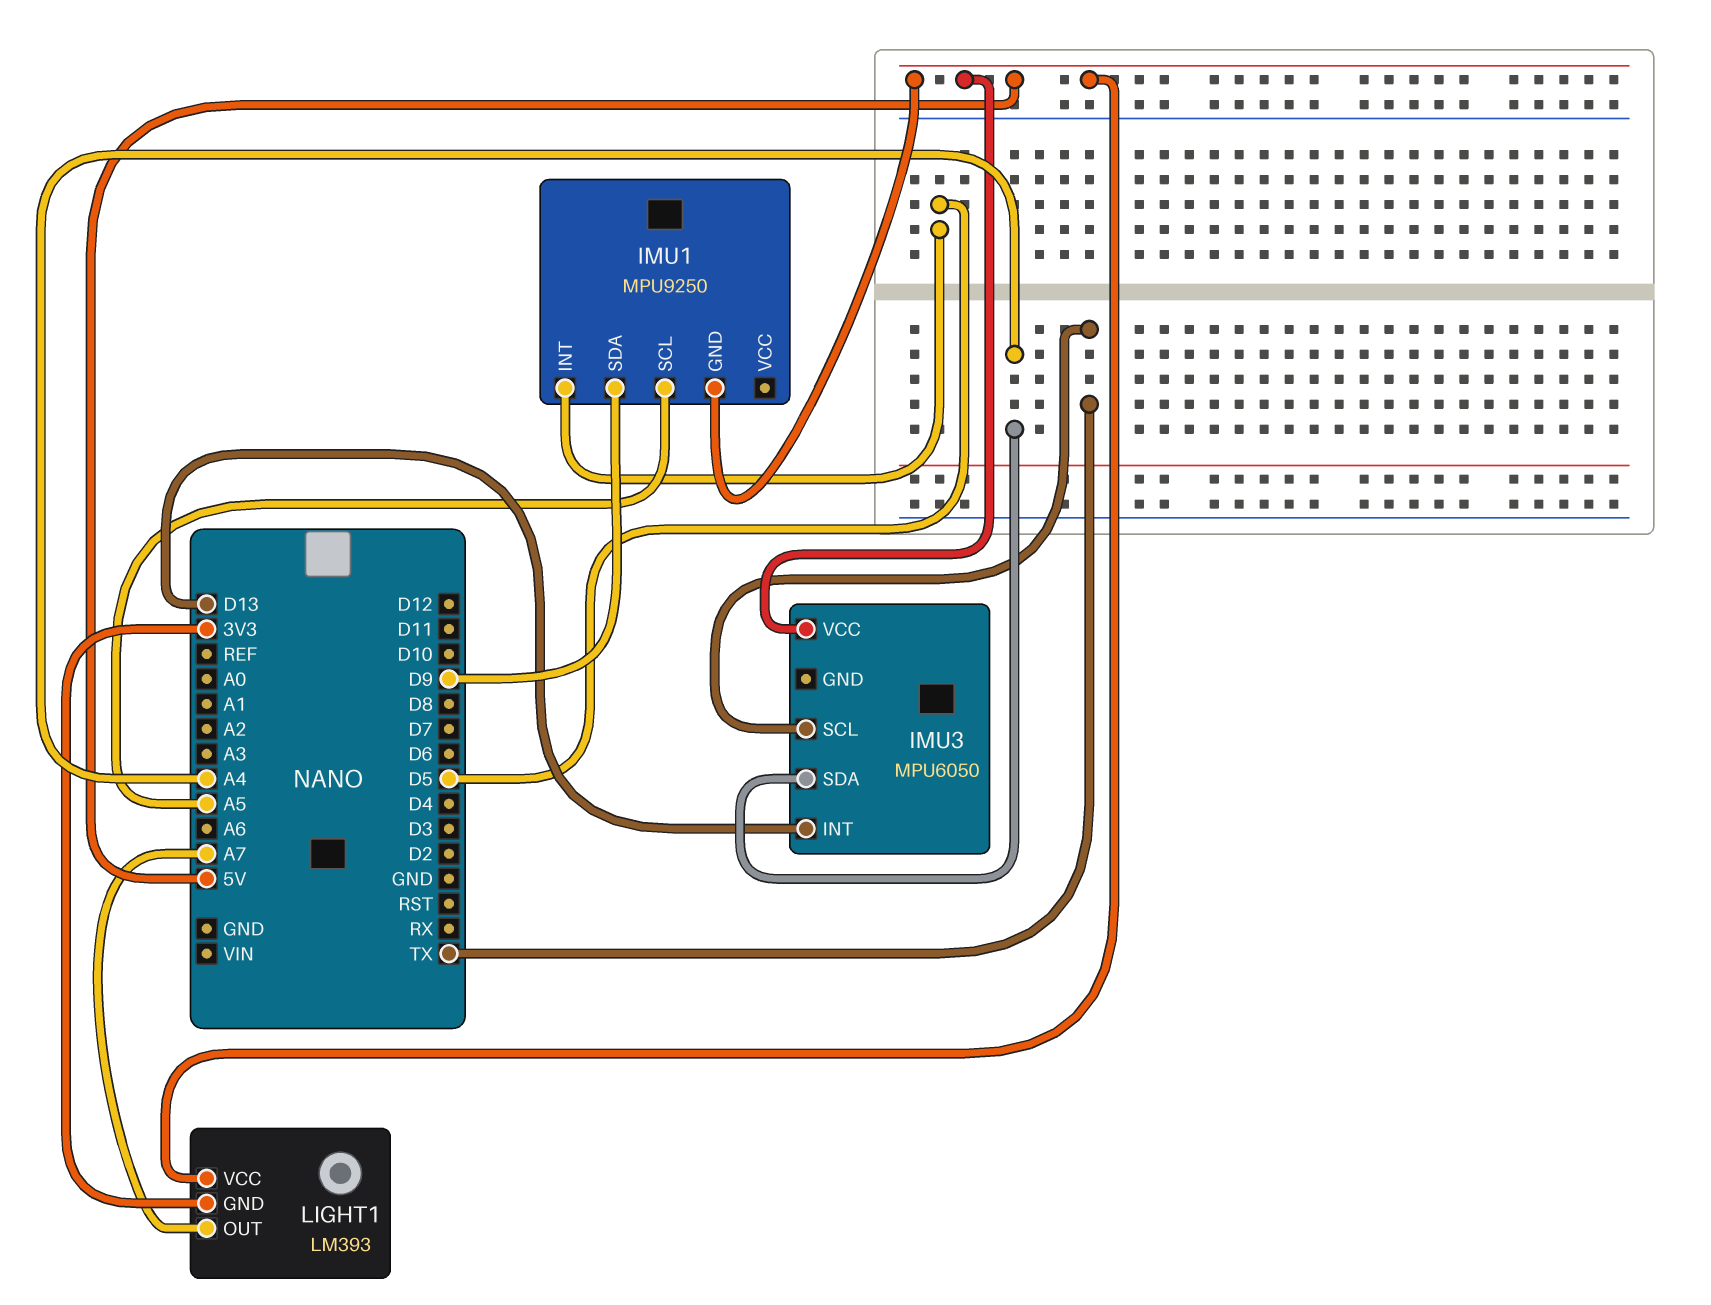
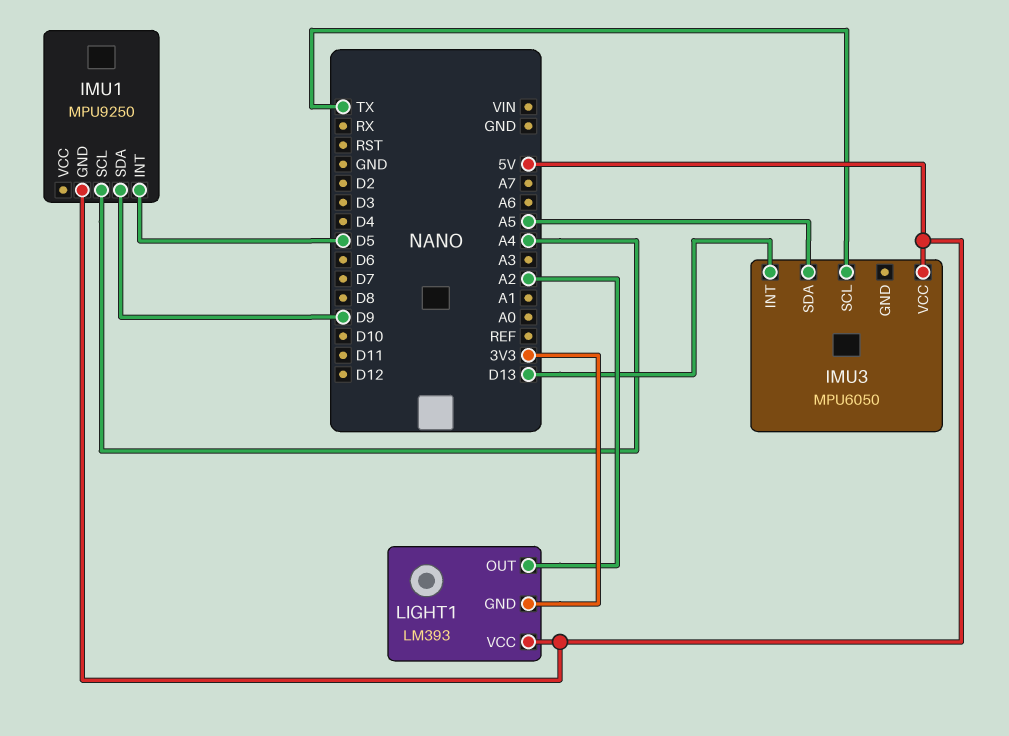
IMU1 pin SCL: A5 -> A4
IMU3 pin SDA: A4 -> A5
LIGHT1 pin OUT: A7 -> A2

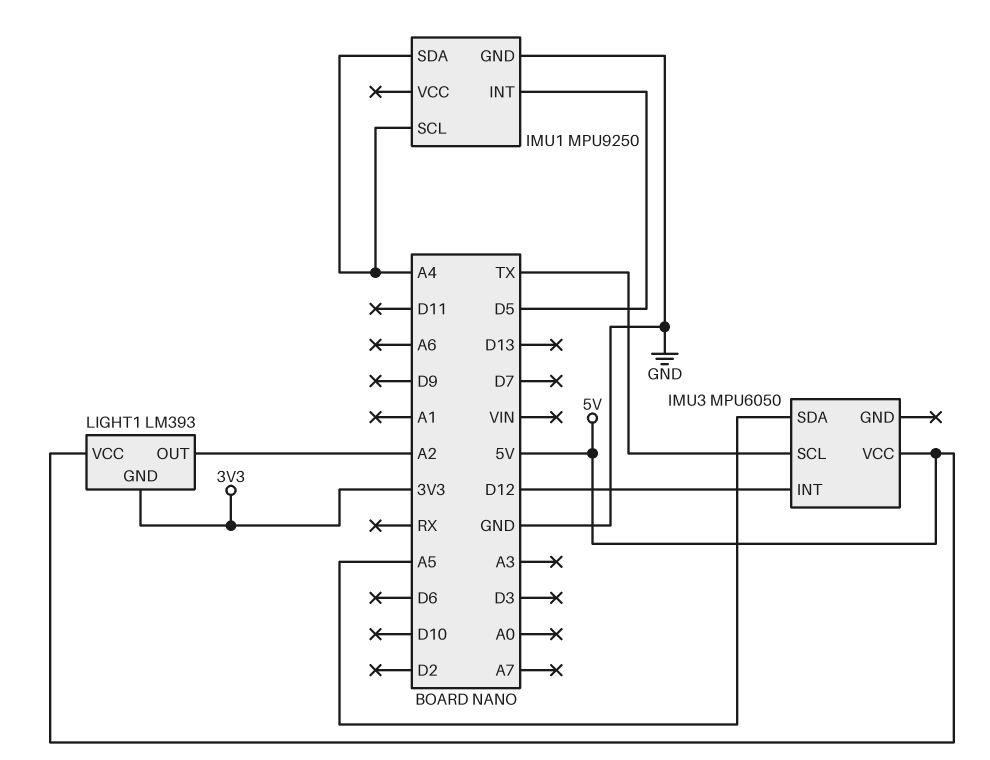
IMU1 pin GND: 5V -> GND
IMU1 pin SDA: D9 -> A4
IMU3 pin INT: D13 -> D12

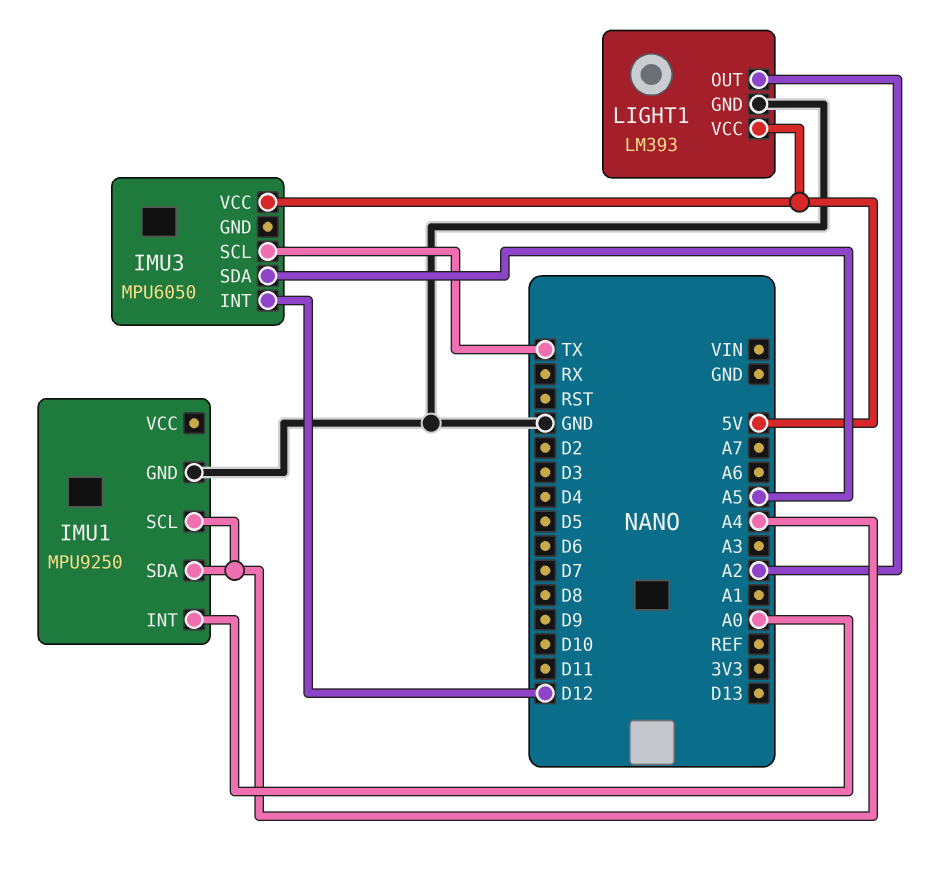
IMU1 pin INT: D5 -> A0
LIGHT1 pin GND: 3V3 -> GND

